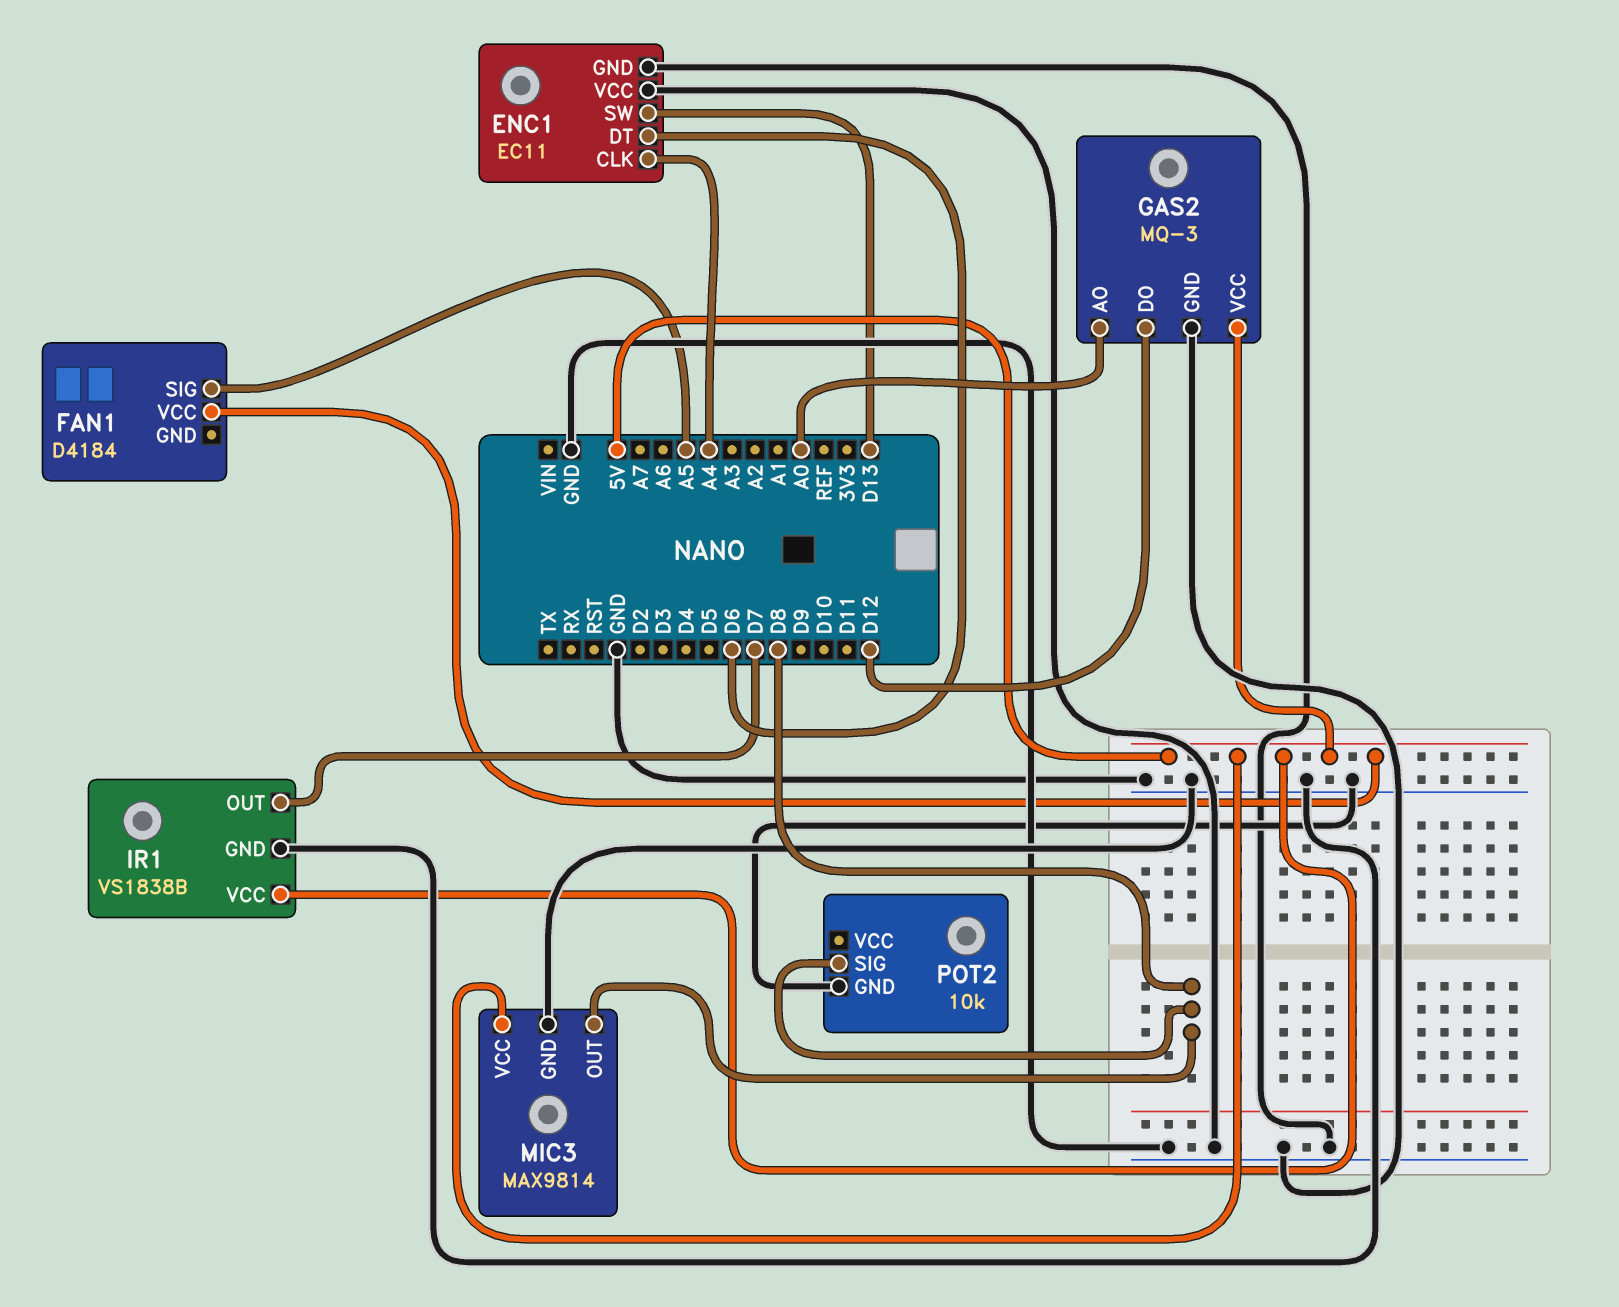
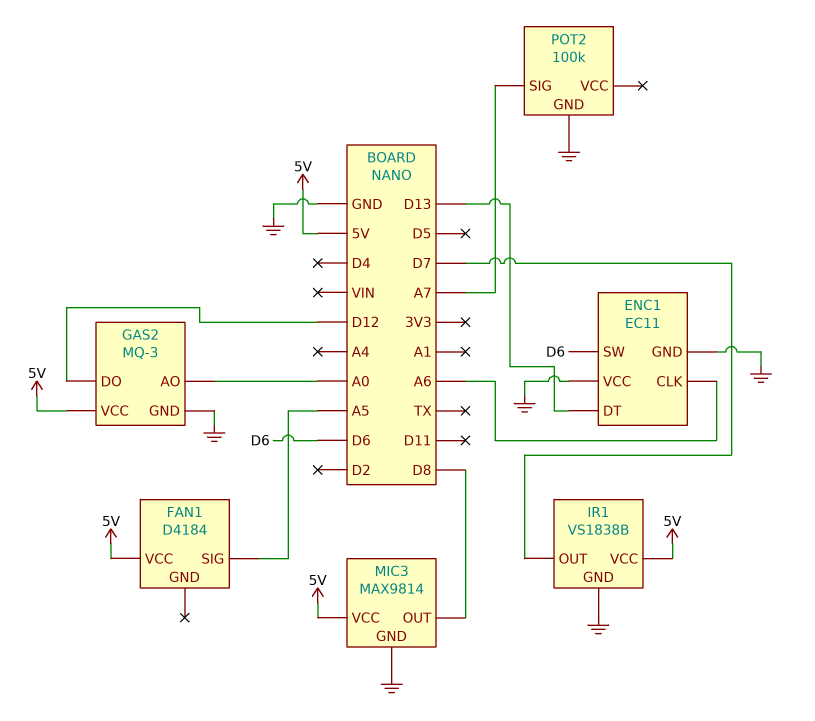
ENC1 pin CLK: A4 -> A6
ENC1 pin DT: D6 -> D13
ENC1 pin SW: D13 -> D6
POT2: 10k -> 100k
POT2 pin SIG: D8 -> A7

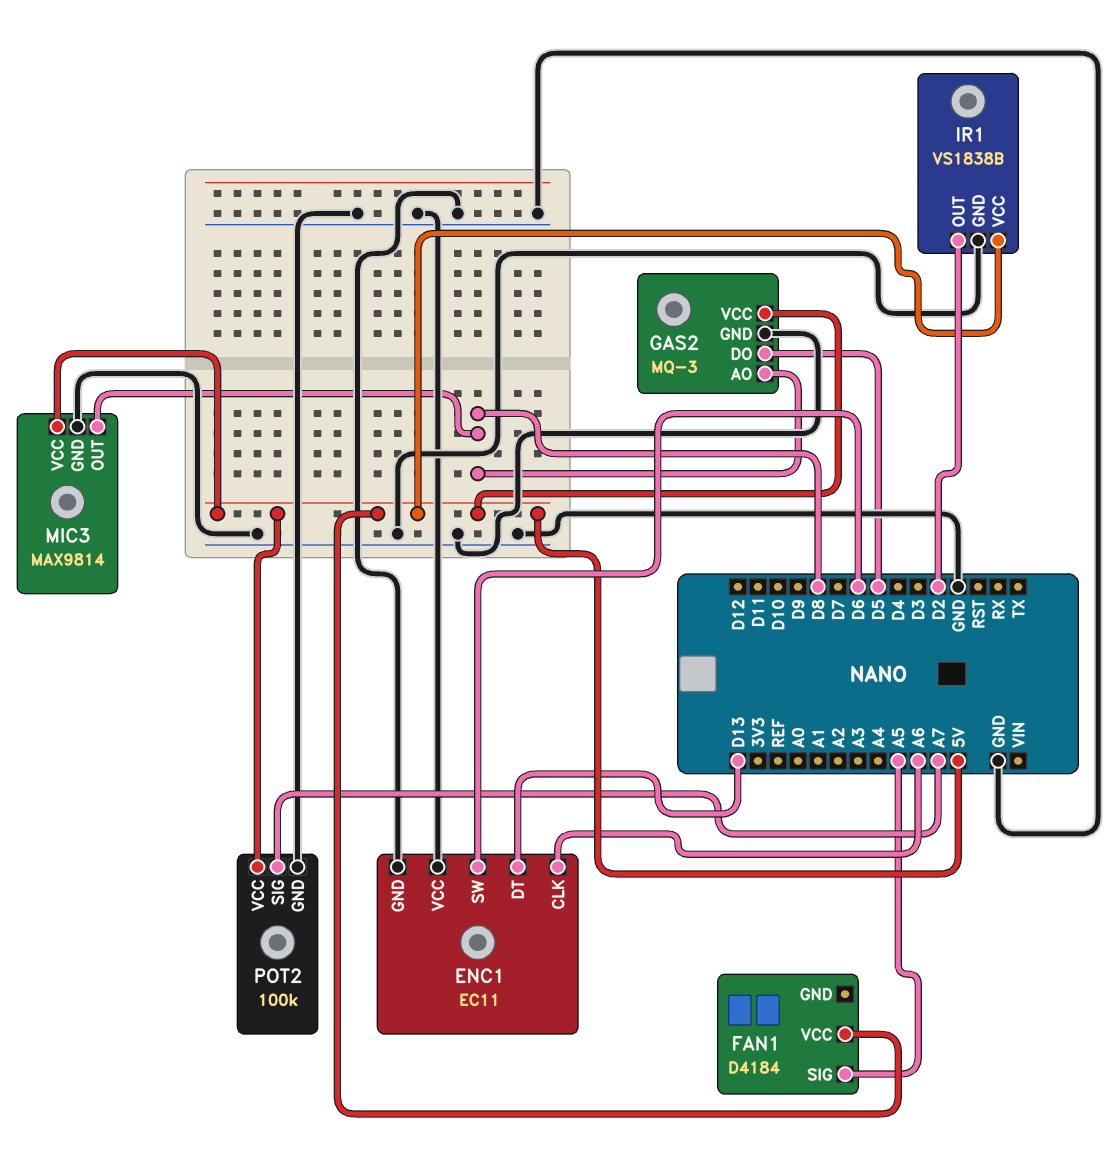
GAS2 pin AO: A0 -> D8
GAS2 pin DO: D12 -> D5
IR1 pin OUT: D7 -> D2
POT2 pin VCC: none -> 5V

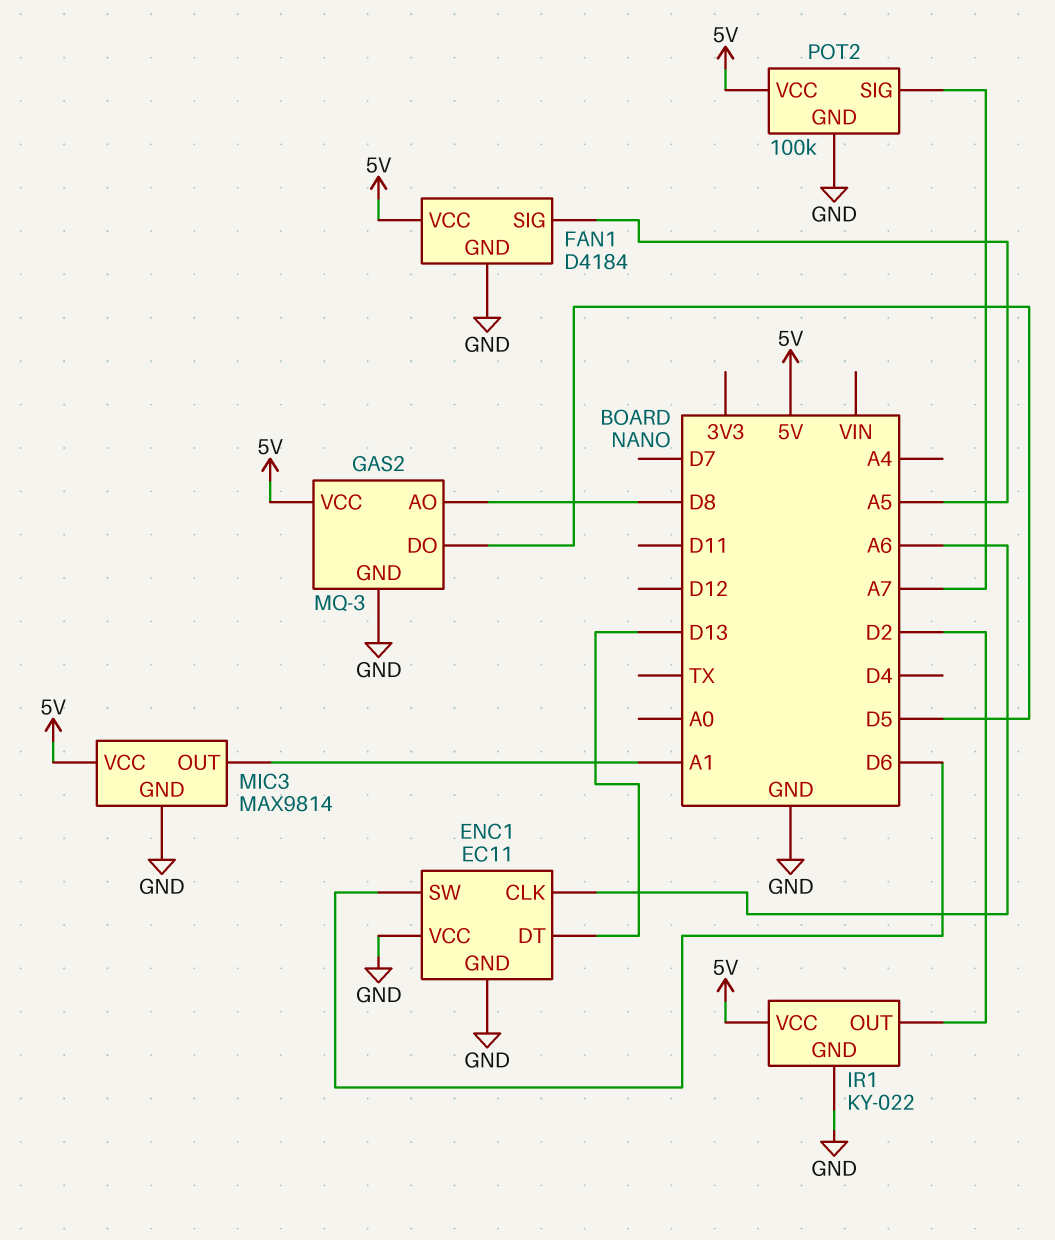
FAN1 pin GND: none -> GND
IR1: VS1838B -> KY-022
MIC3 pin OUT: D8 -> A1

